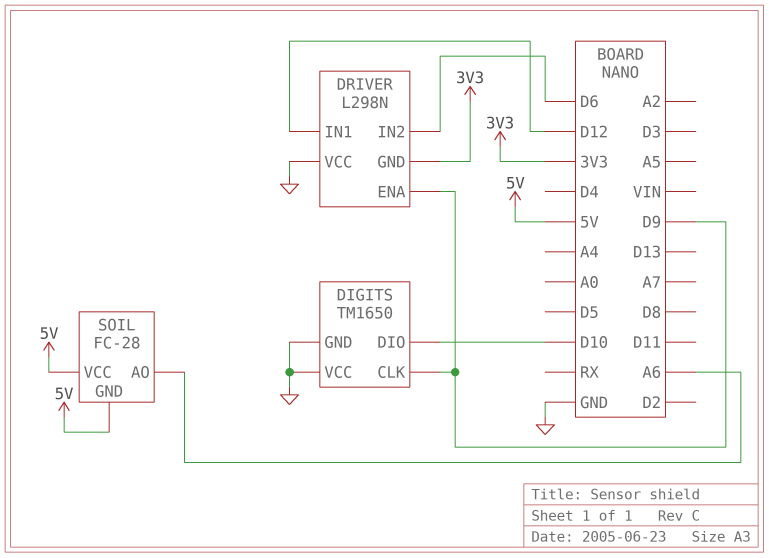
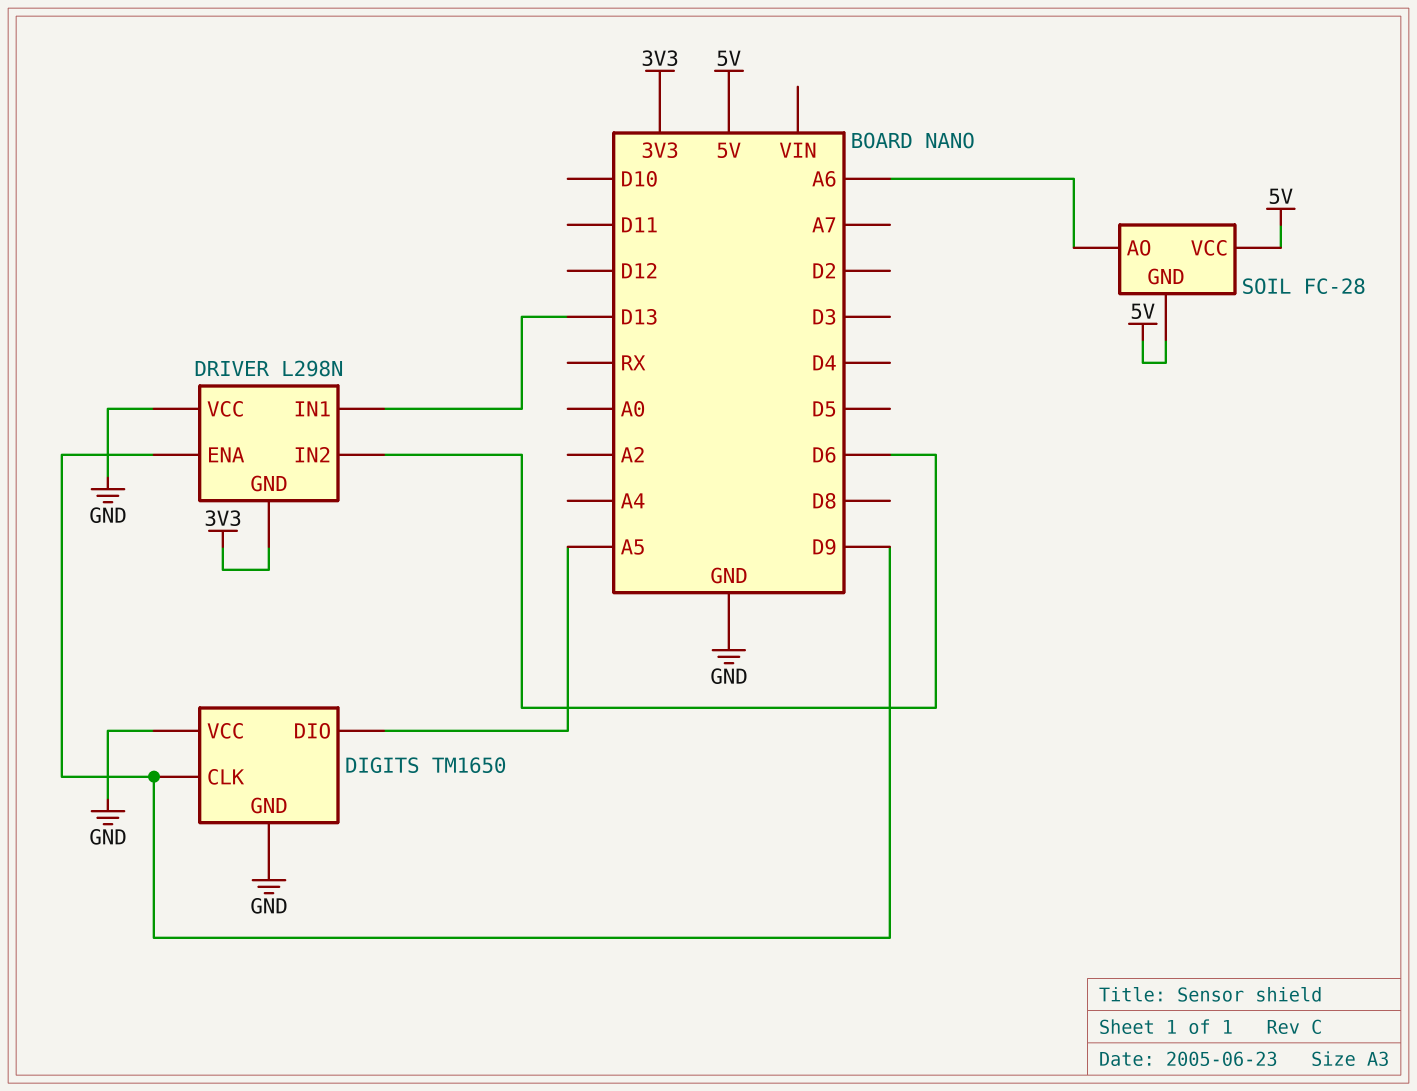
DIGITS pin DIO: D10 -> A5
DRIVER pin IN1: D12 -> D13

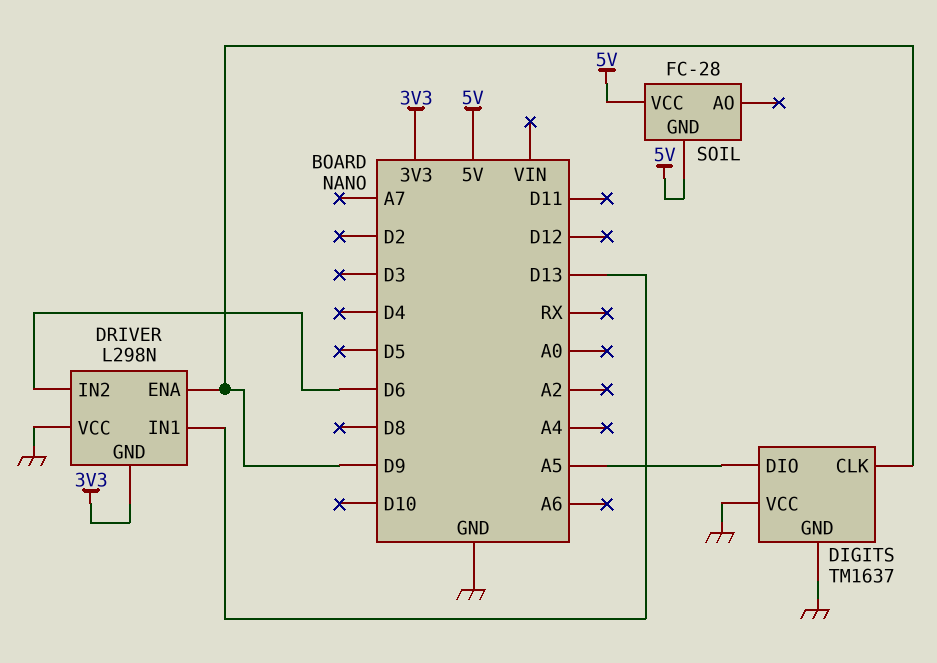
DIGITS: TM1650 -> TM1637
SOIL pin AO: A6 -> none

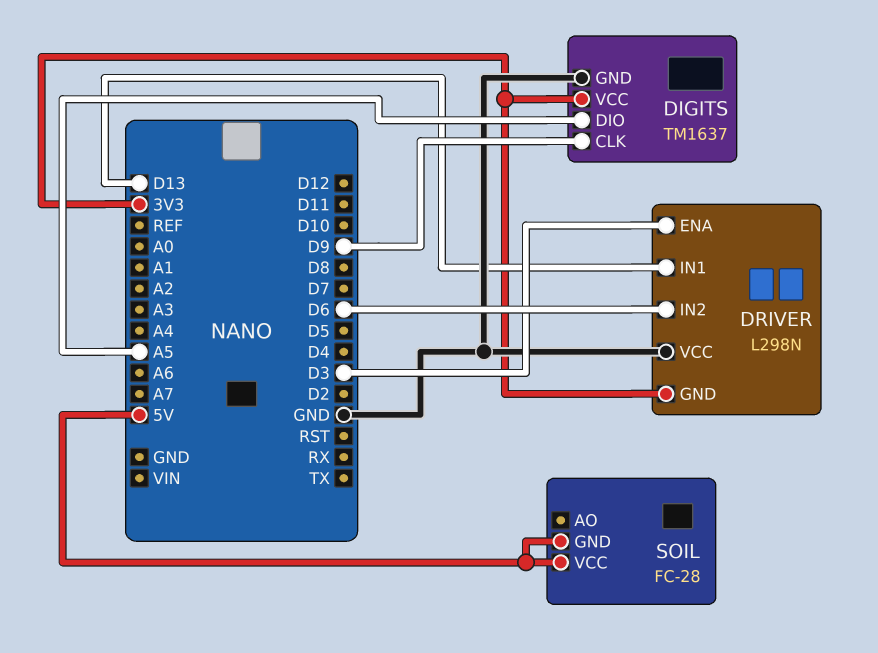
DIGITS pin VCC: GND -> 3V3
DRIVER pin ENA: D9 -> D3

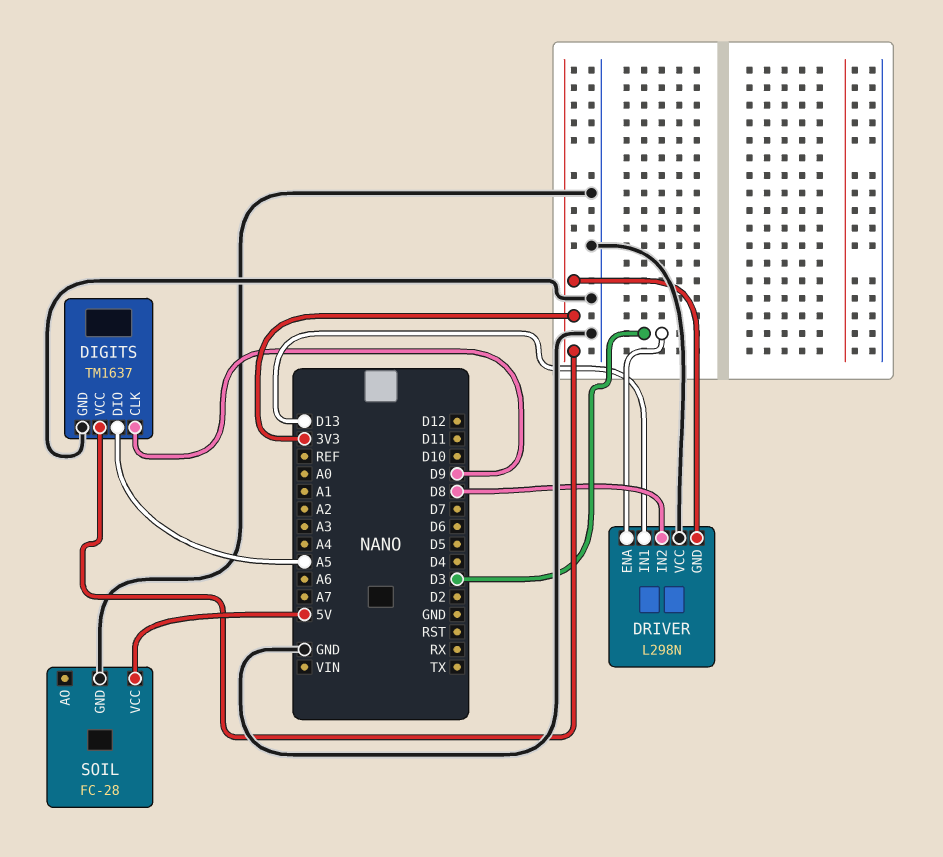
DRIVER pin IN2: D6 -> D8
SOIL pin GND: 5V -> GND

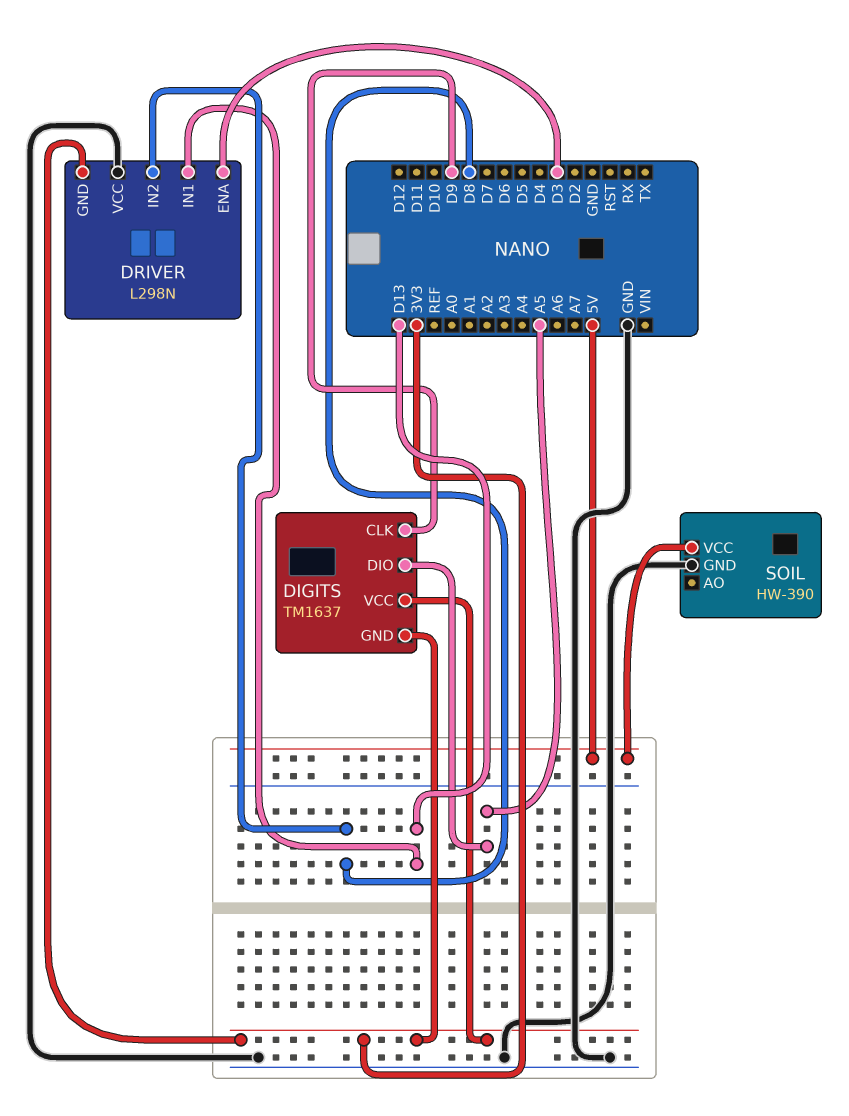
DIGITS pin GND: GND -> 3V3
SOIL: FC-28 -> HW-390

